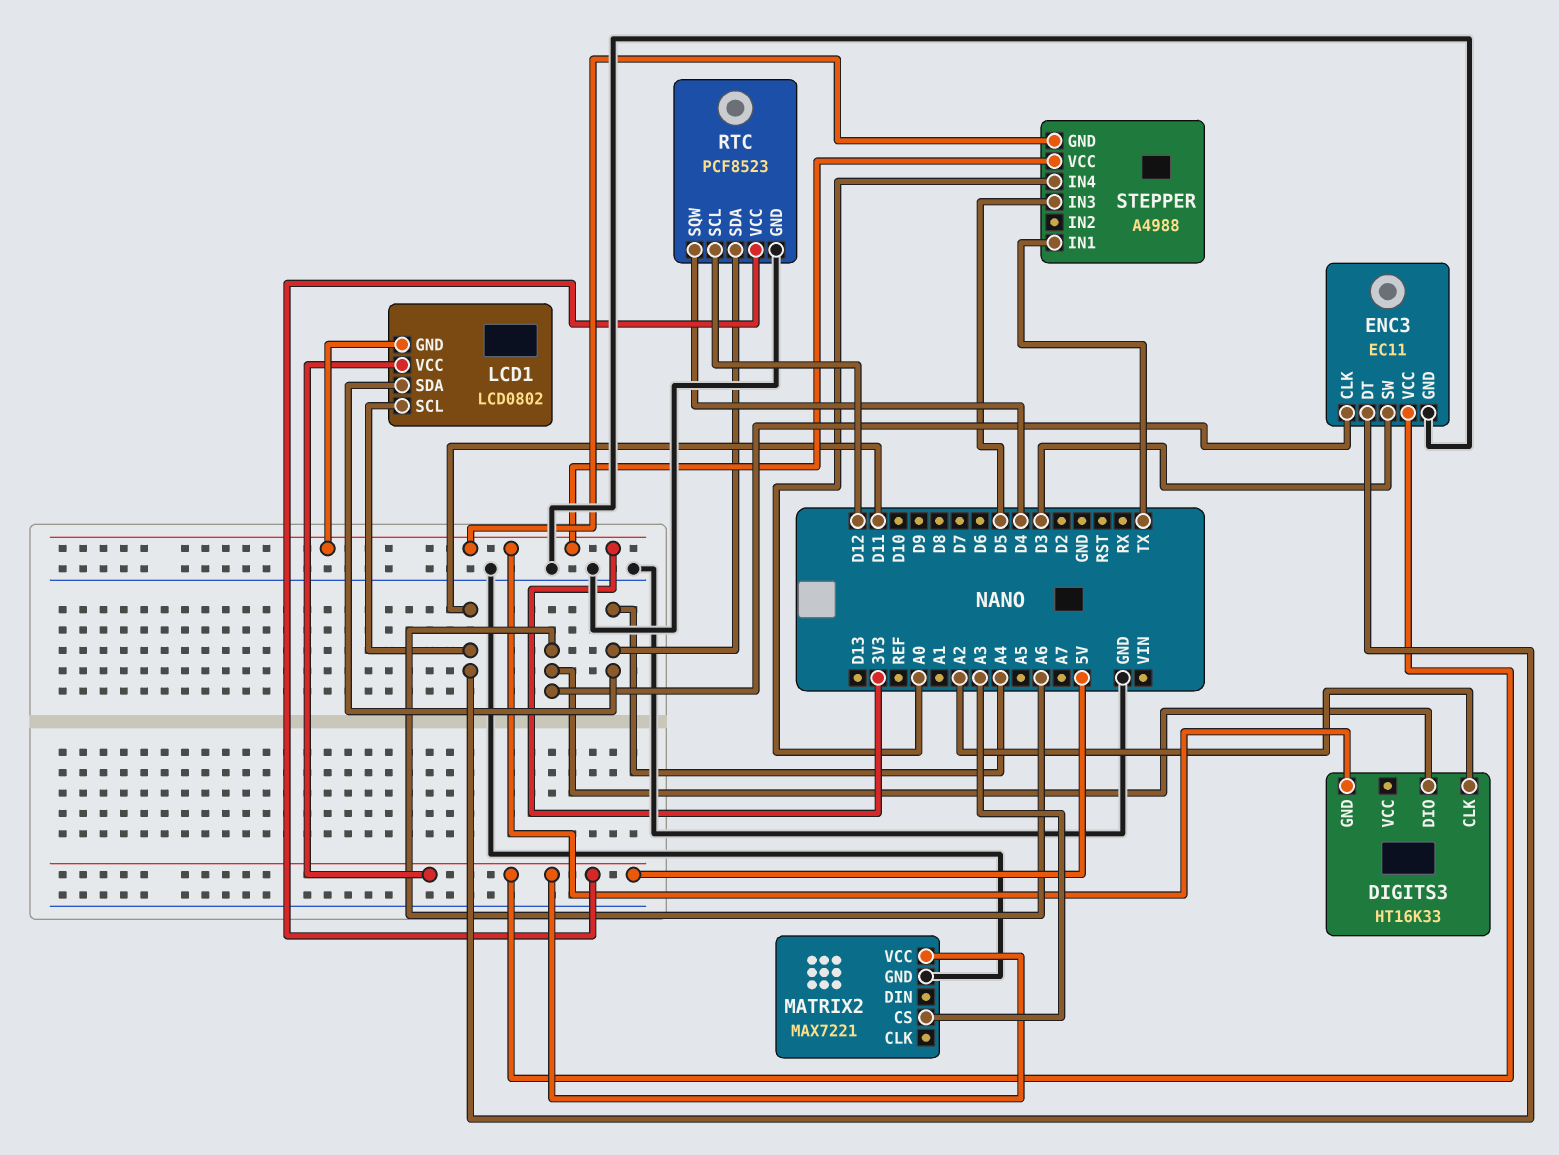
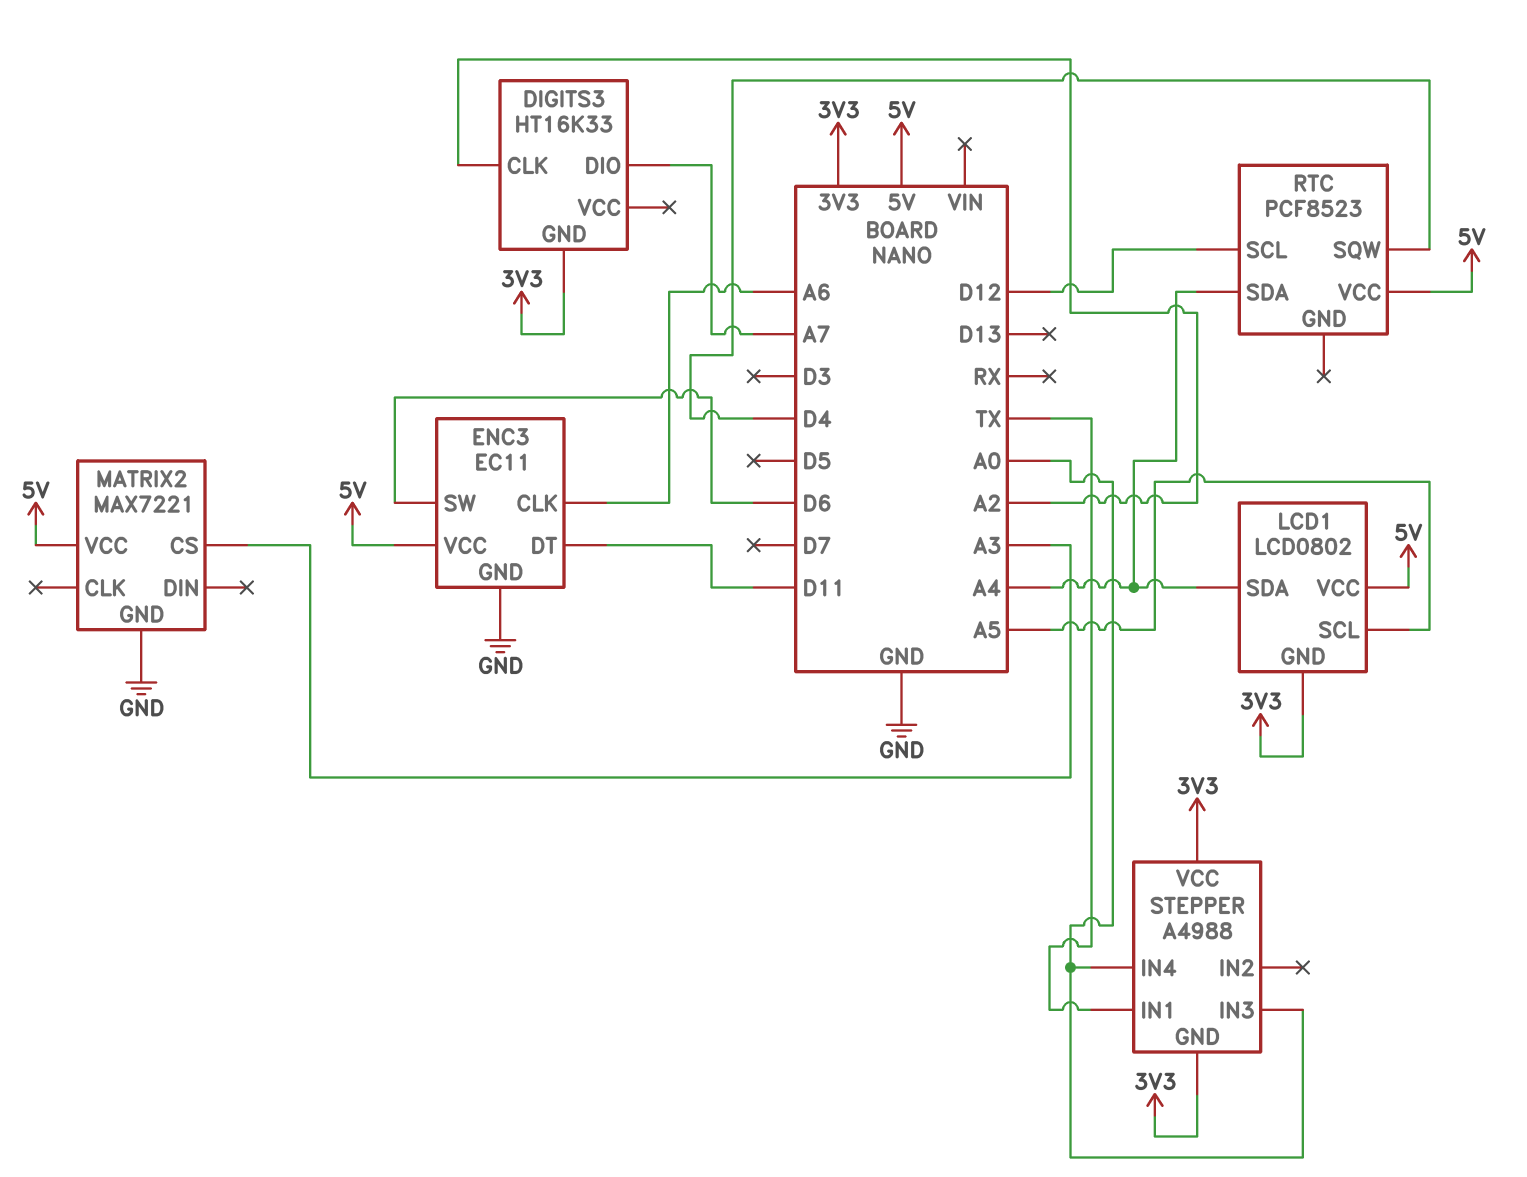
DIGITS3 pin DIO: A6 -> A7
ENC3 pin SW: D3 -> D6
LCD1 pin SCL: D11 -> A5
RTC pin GND: GND -> none
STEPPER pin IN3: D5 -> A0

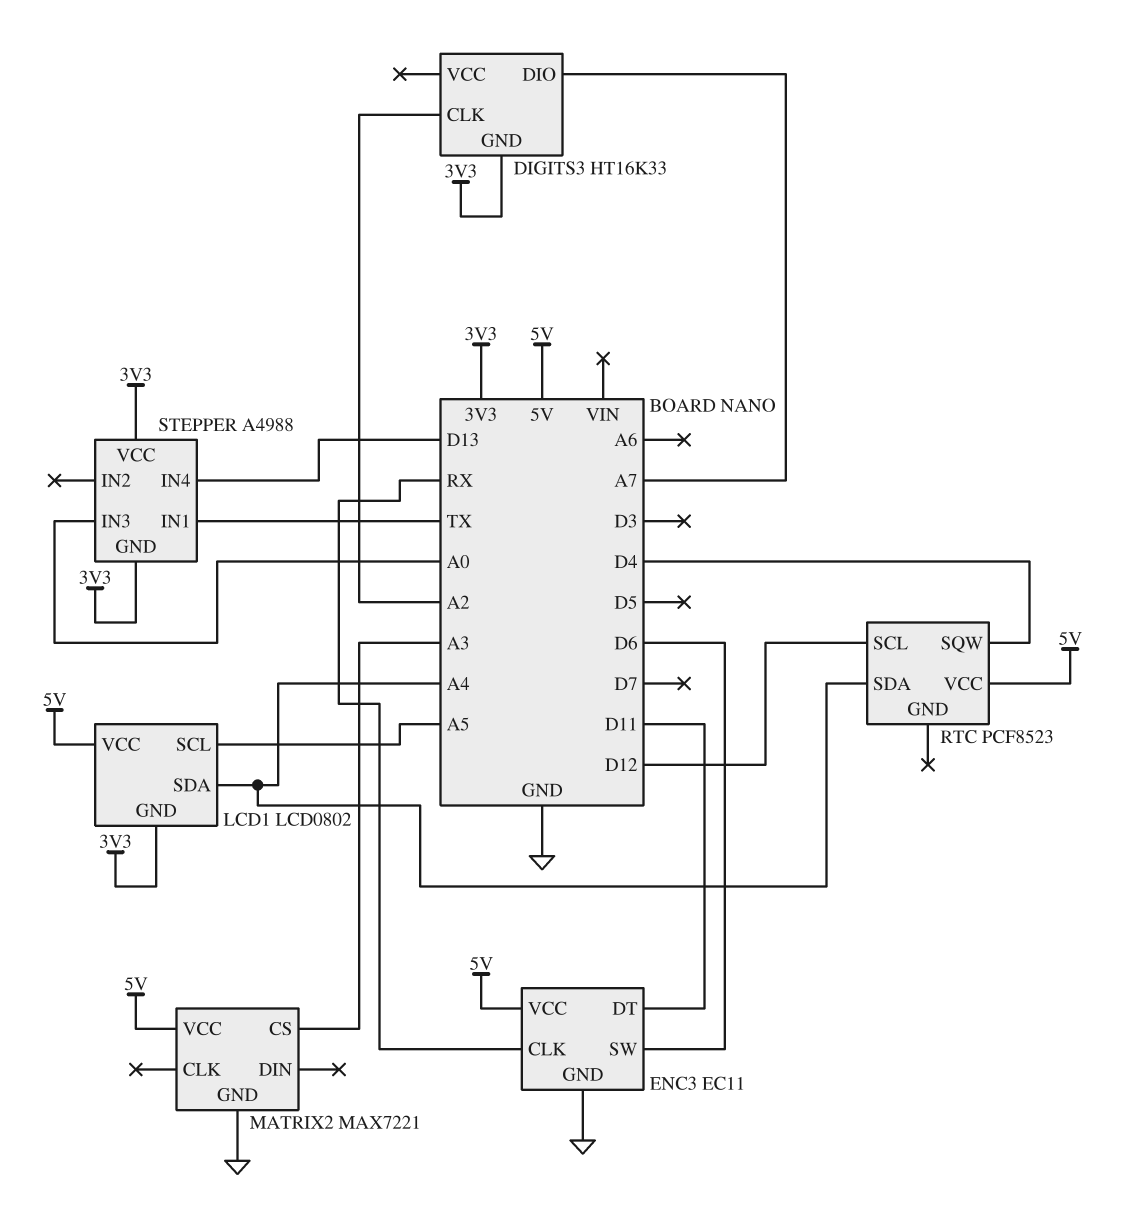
ENC3 pin CLK: A6 -> RX
STEPPER pin IN4: A0 -> D13

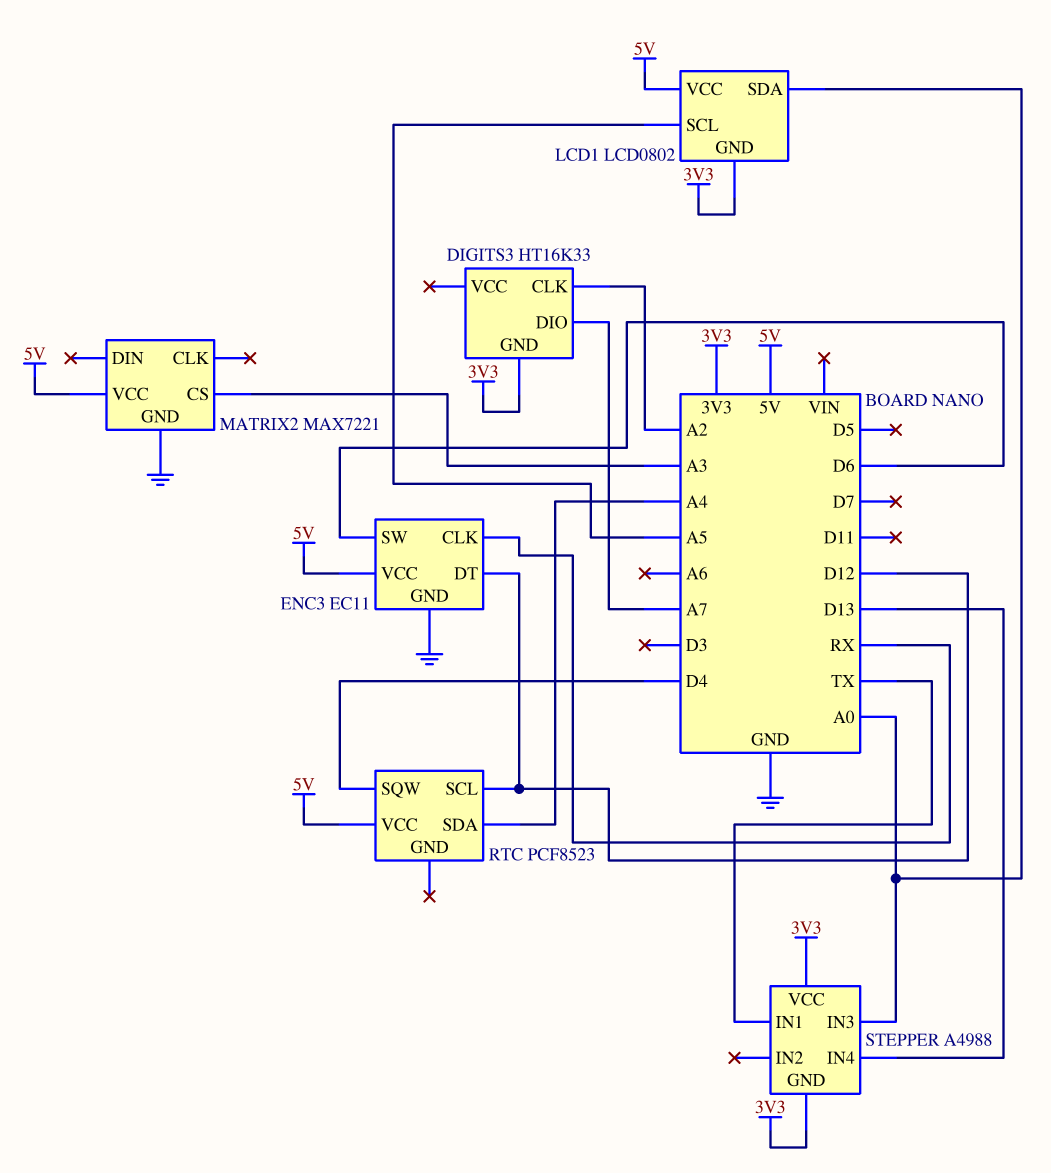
ENC3 pin DT: D11 -> D12
LCD1 pin SDA: A4 -> A0

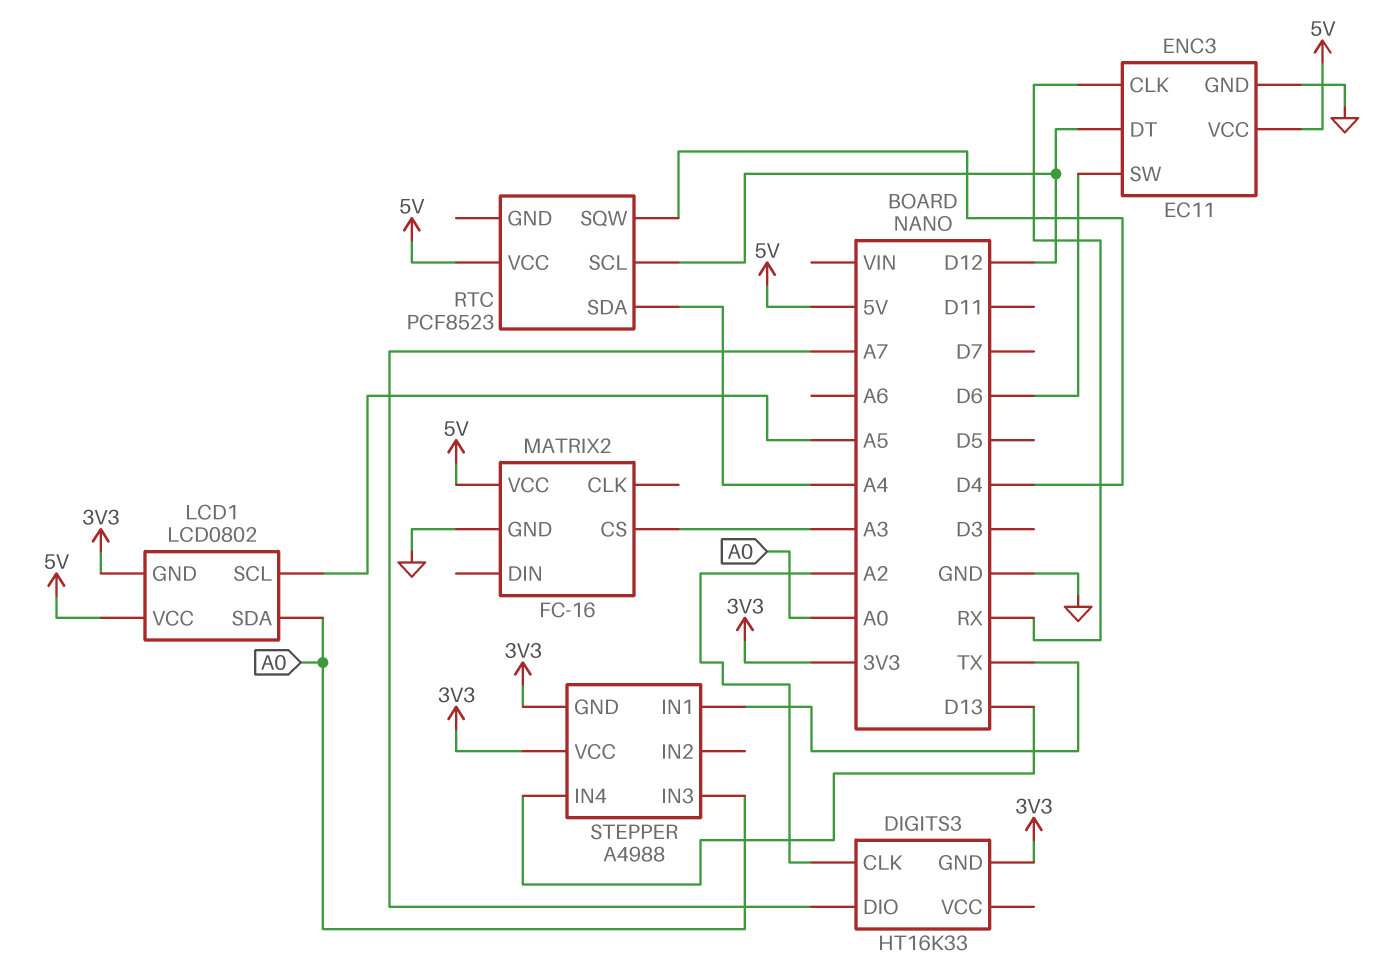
MATRIX2: MAX7221 -> FC-16

